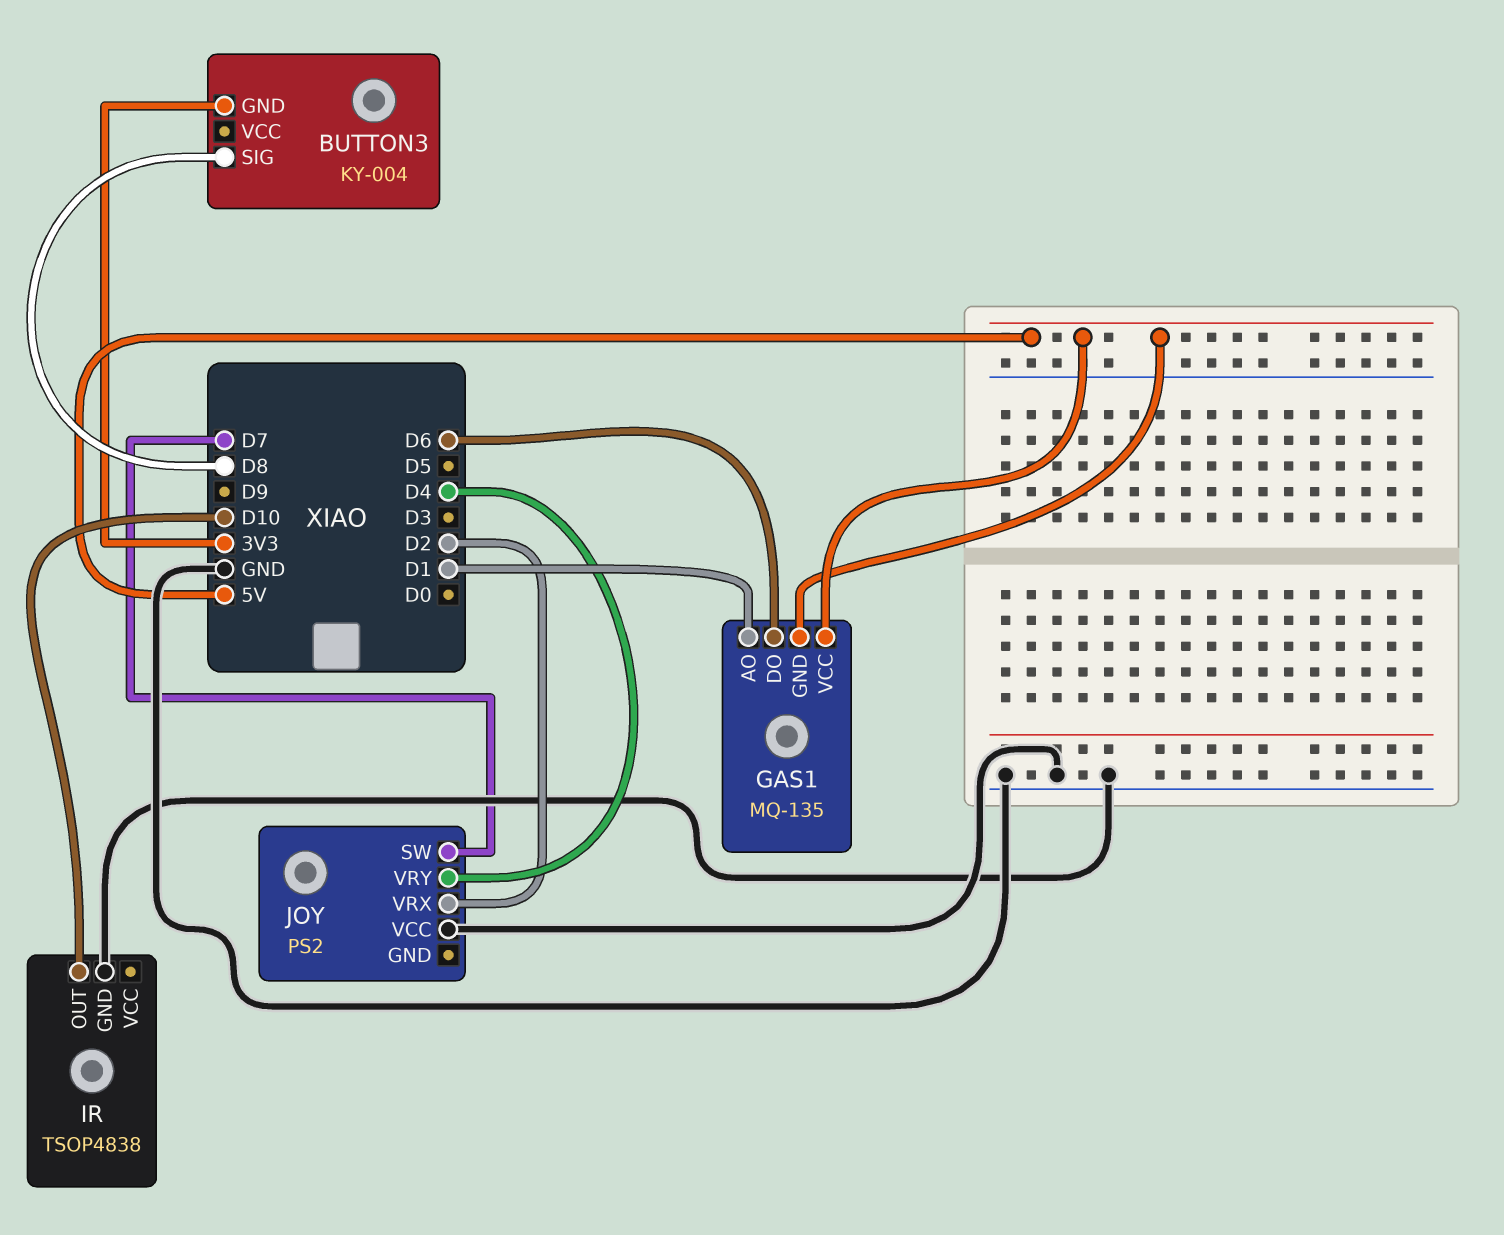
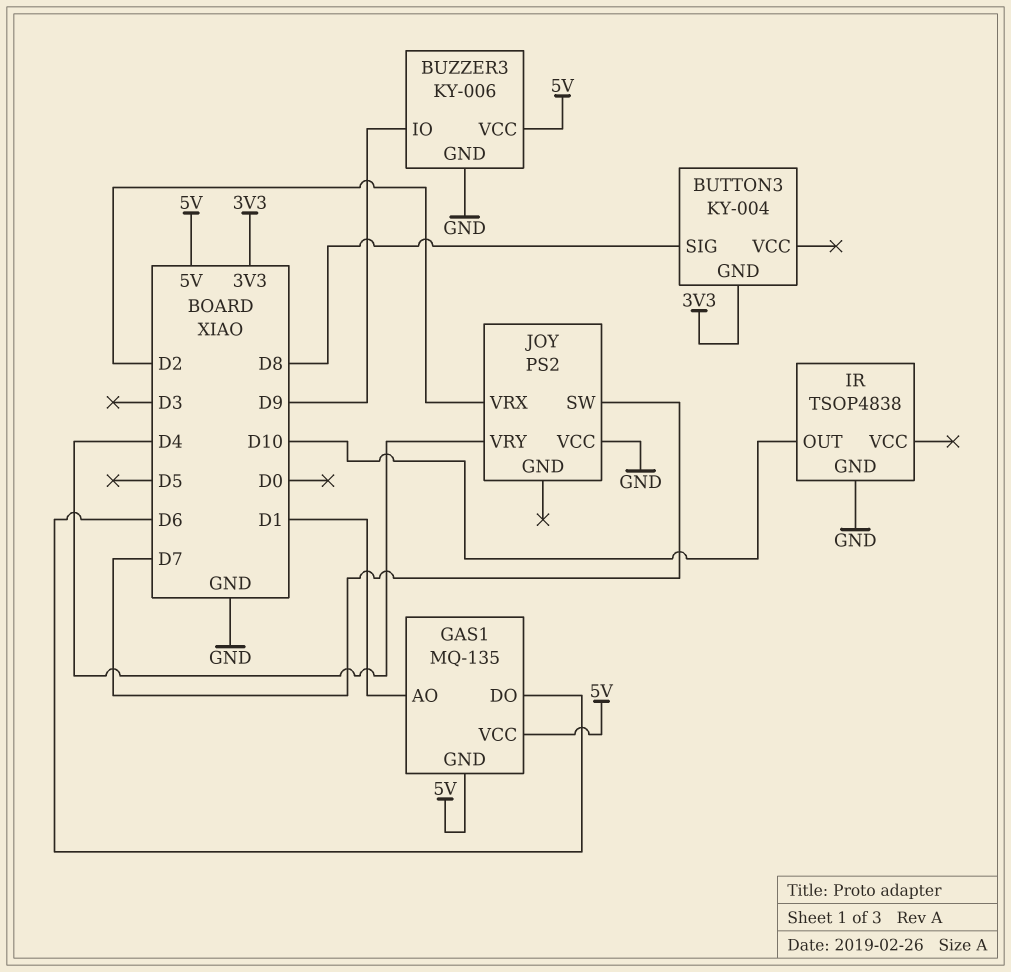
BUZZER3: none -> KY-006
BUZZER3 pin GND: none -> GND
BUZZER3 pin IO: none -> D9
BUZZER3 pin VCC: none -> 5V

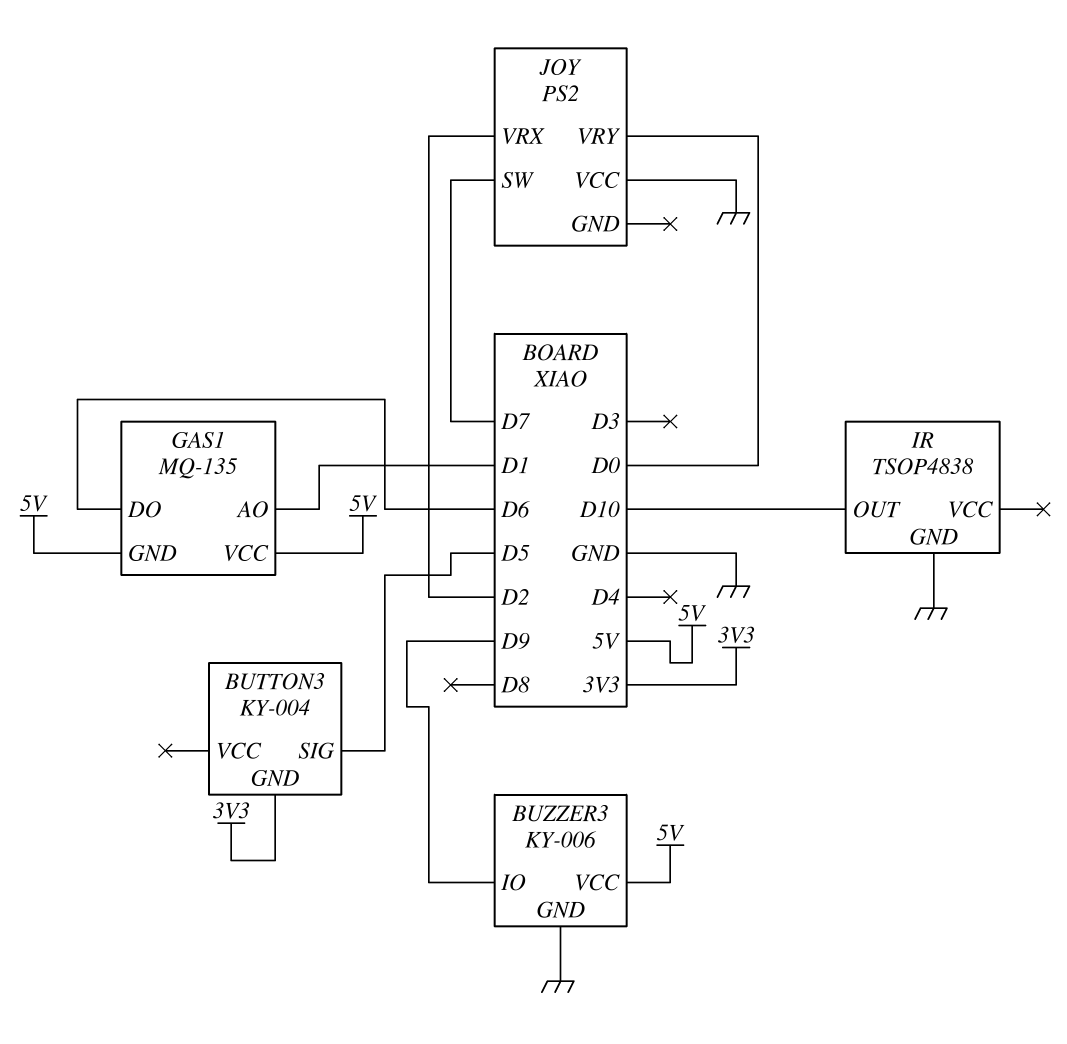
BUTTON3 pin SIG: D8 -> D5
JOY pin VRY: D4 -> D0

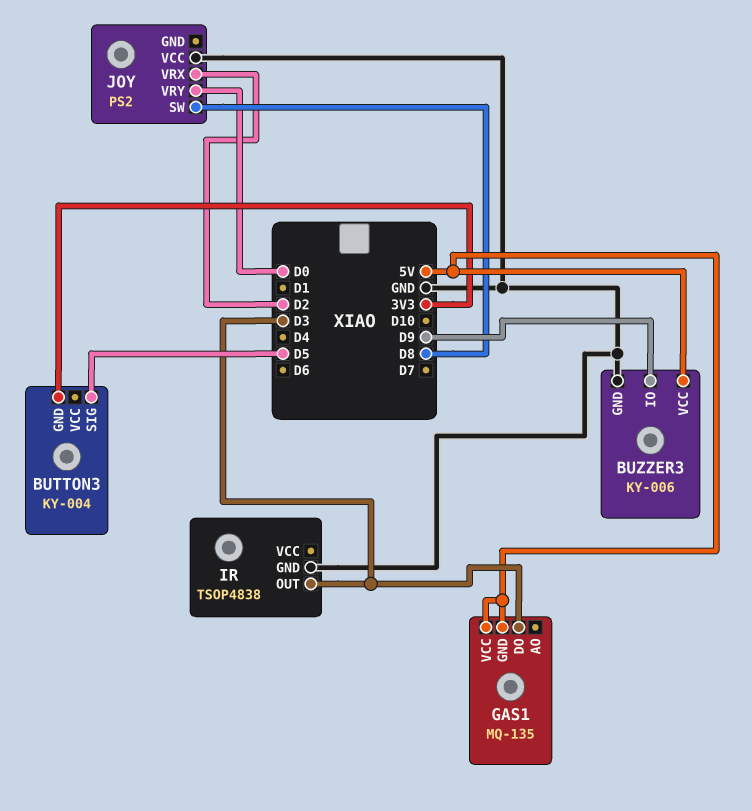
GAS1 pin AO: D1 -> none
GAS1 pin DO: D6 -> D3
IR pin OUT: D10 -> D3
JOY pin SW: D7 -> D8

